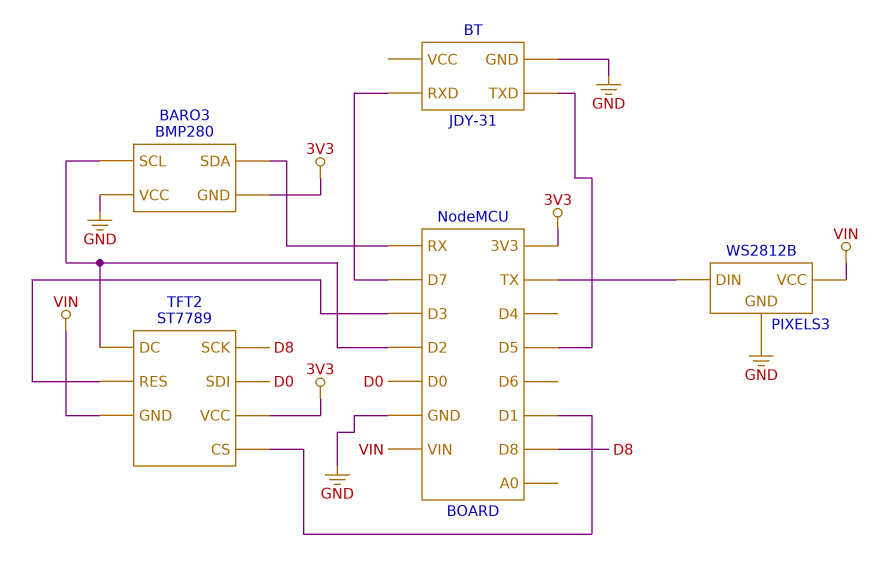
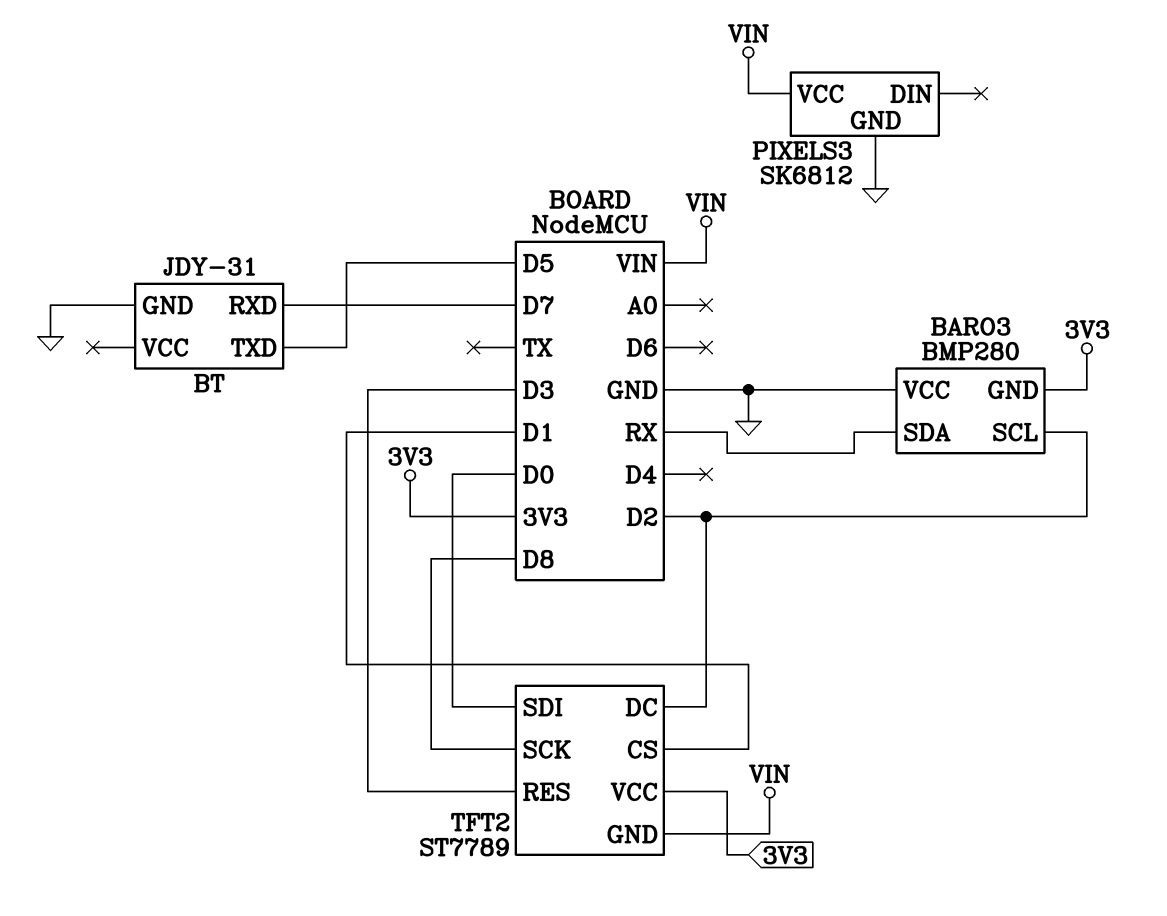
PIXELS3: WS2812B -> SK6812
PIXELS3 pin DIN: TX -> none

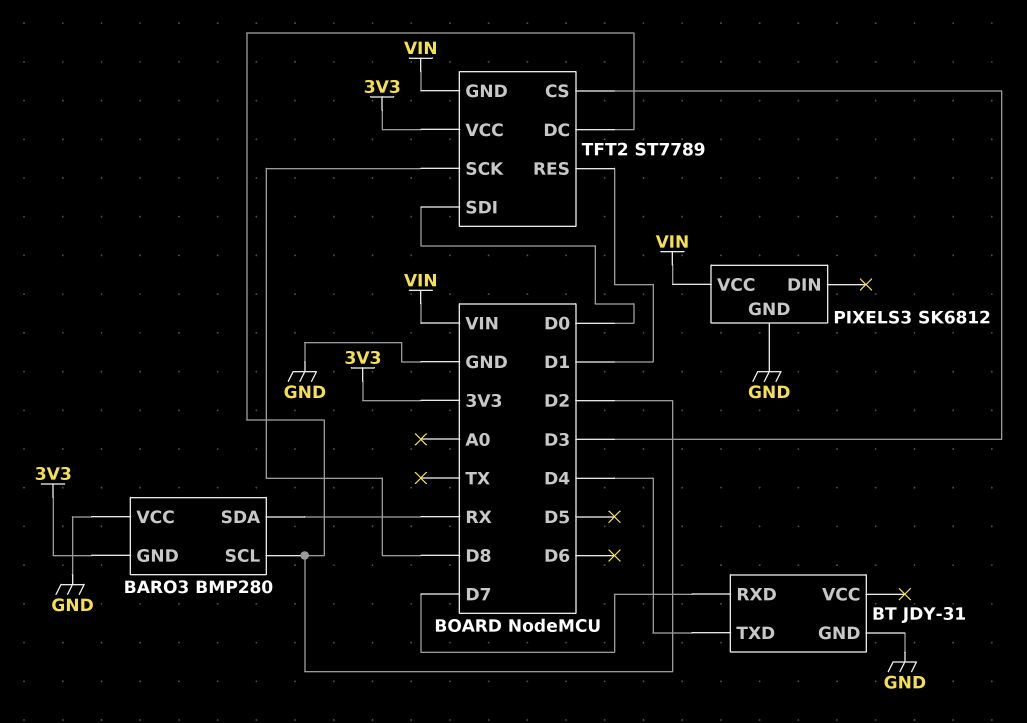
BT pin TXD: D5 -> D4
TFT2 pin CS: D1 -> D3
TFT2 pin RES: D3 -> D1

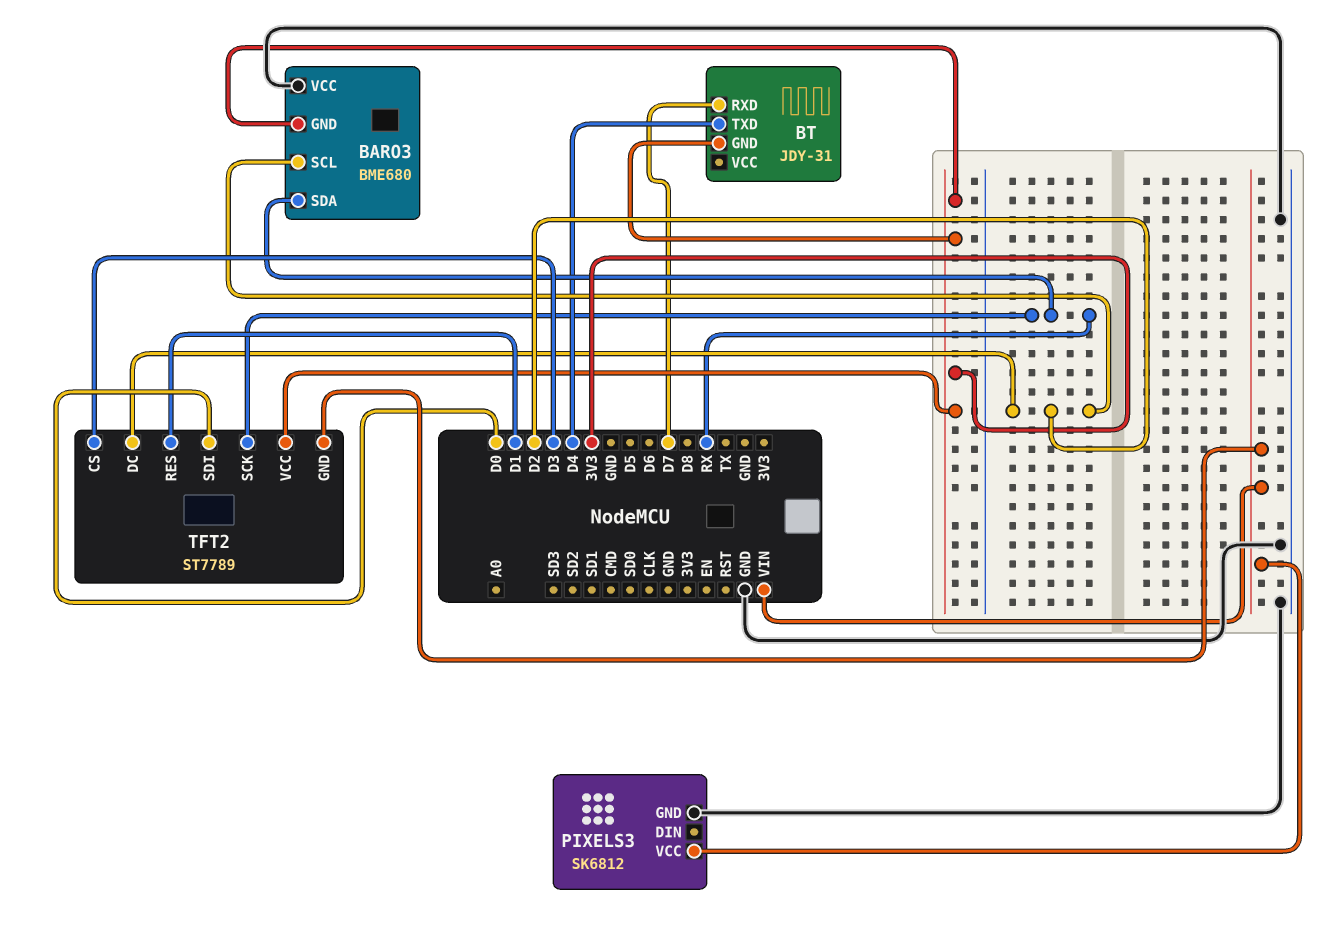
BARO3: BMP280 -> BME680
BT pin GND: GND -> 3V3
TFT2 pin SCK: D8 -> RX

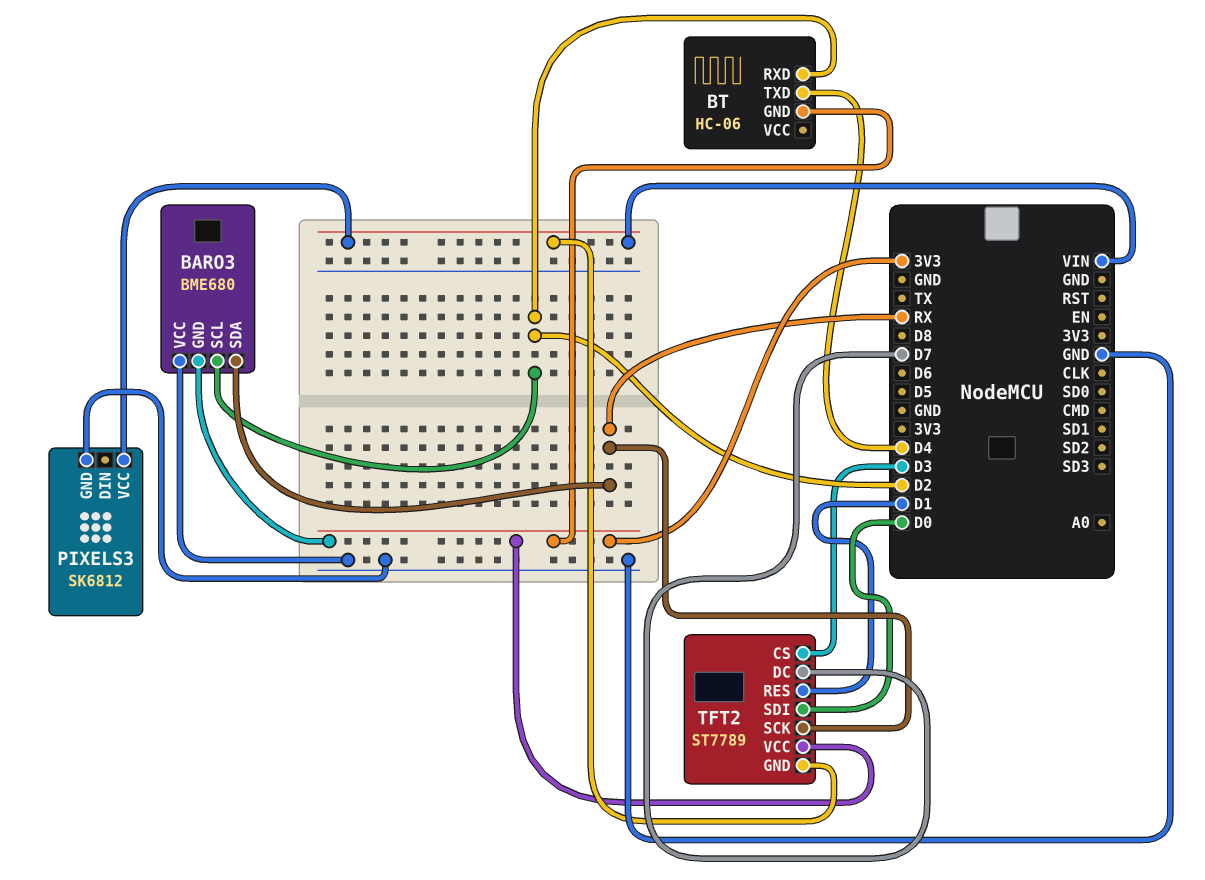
BT: JDY-31 -> HC-06
BT pin RXD: D7 -> D2
TFT2 pin DC: D2 -> D7

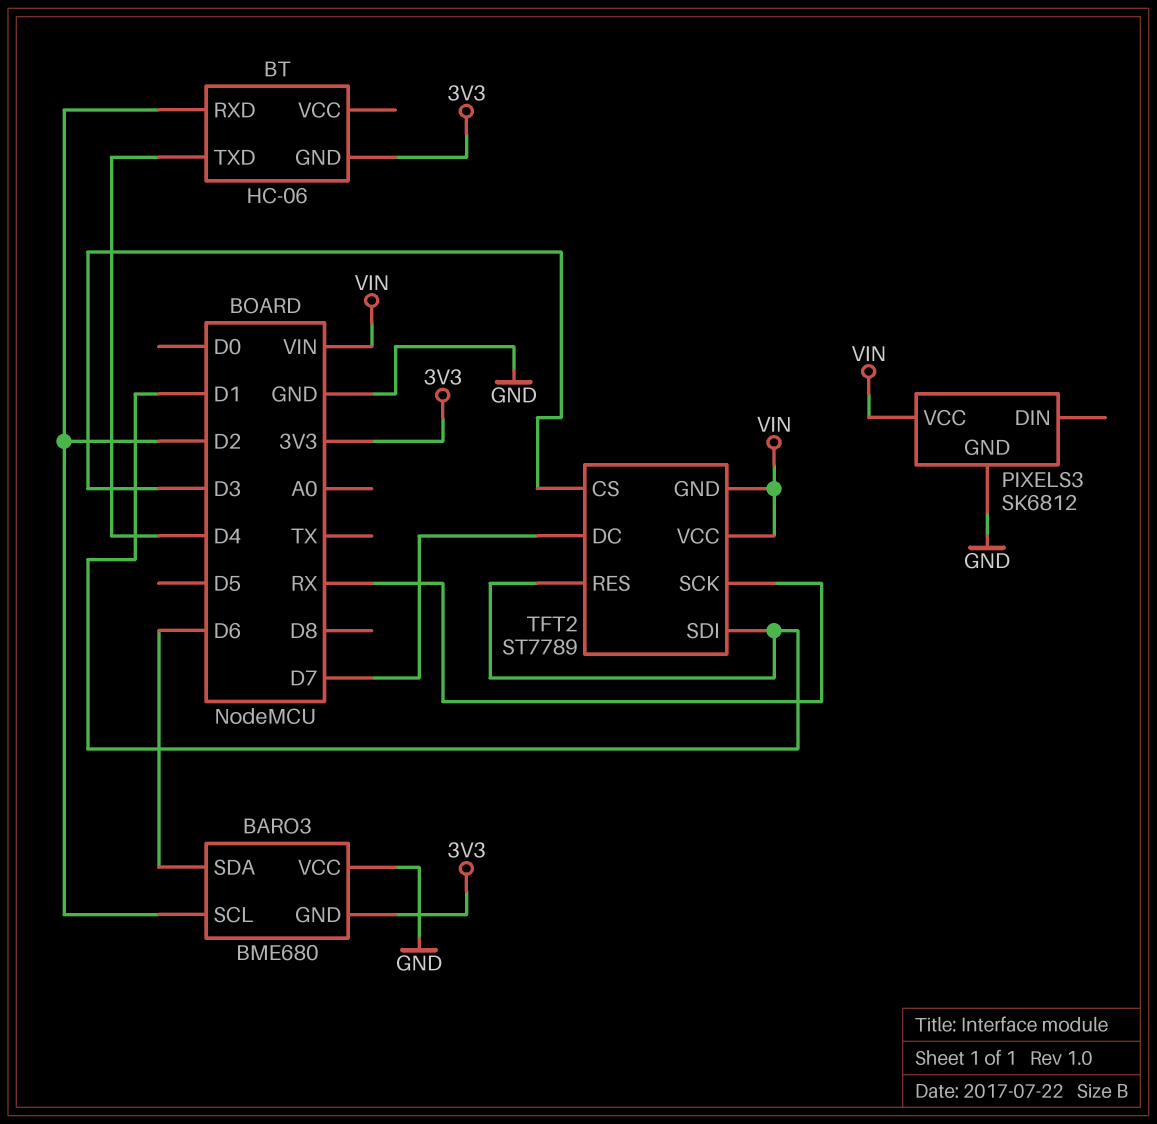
BARO3 pin SDA: RX -> D6
TFT2 pin SDI: D0 -> D1
TFT2 pin VCC: 3V3 -> VIN

